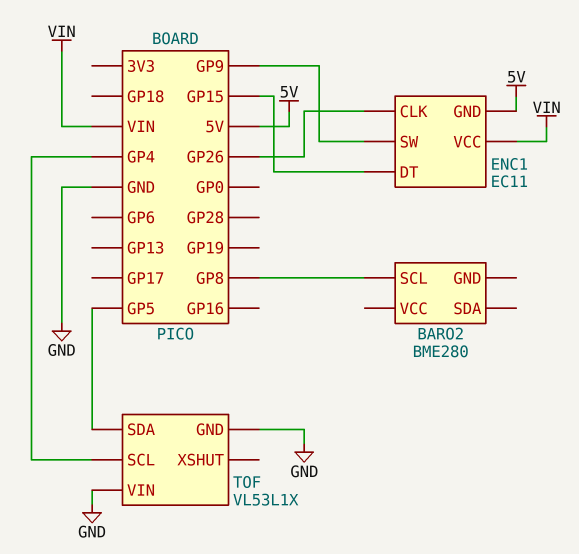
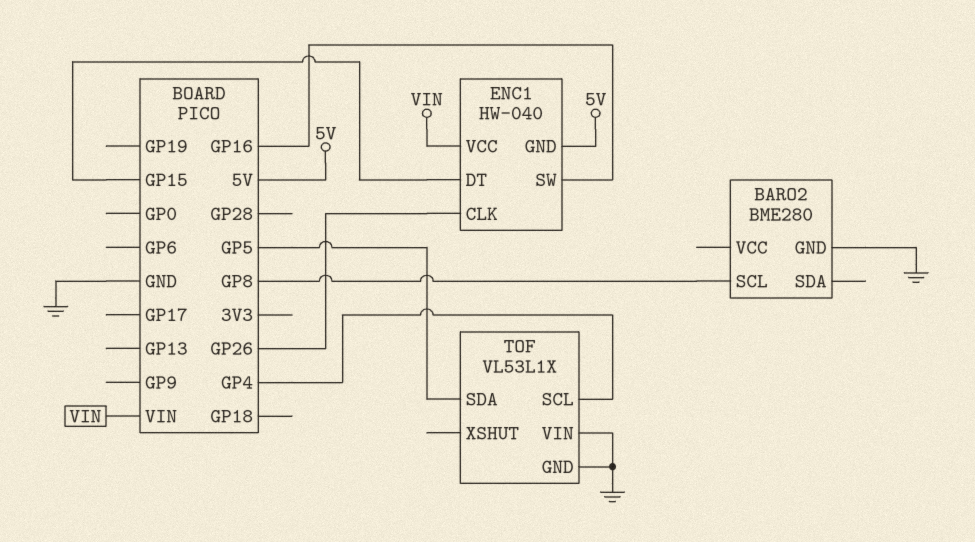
BARO2 pin GND: none -> GND
ENC1: EC11 -> HW-040
ENC1 pin SW: GP9 -> GP16

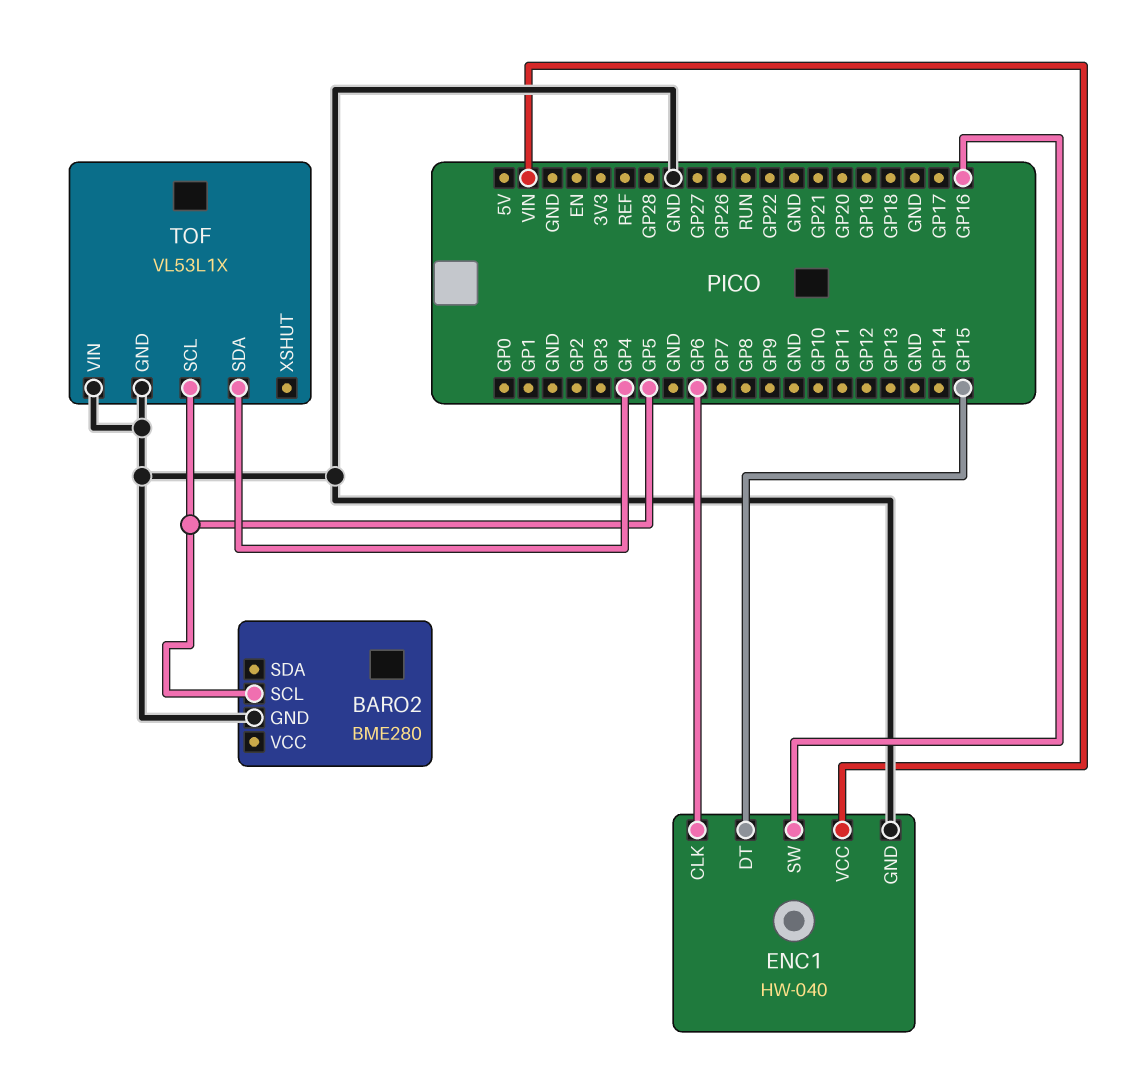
BARO2 pin SCL: GP8 -> GP5
ENC1 pin CLK: GP26 -> GP6
ENC1 pin GND: 5V -> GND
TOF pin SCL: GP4 -> GP5
TOF pin SDA: GP5 -> GP4

